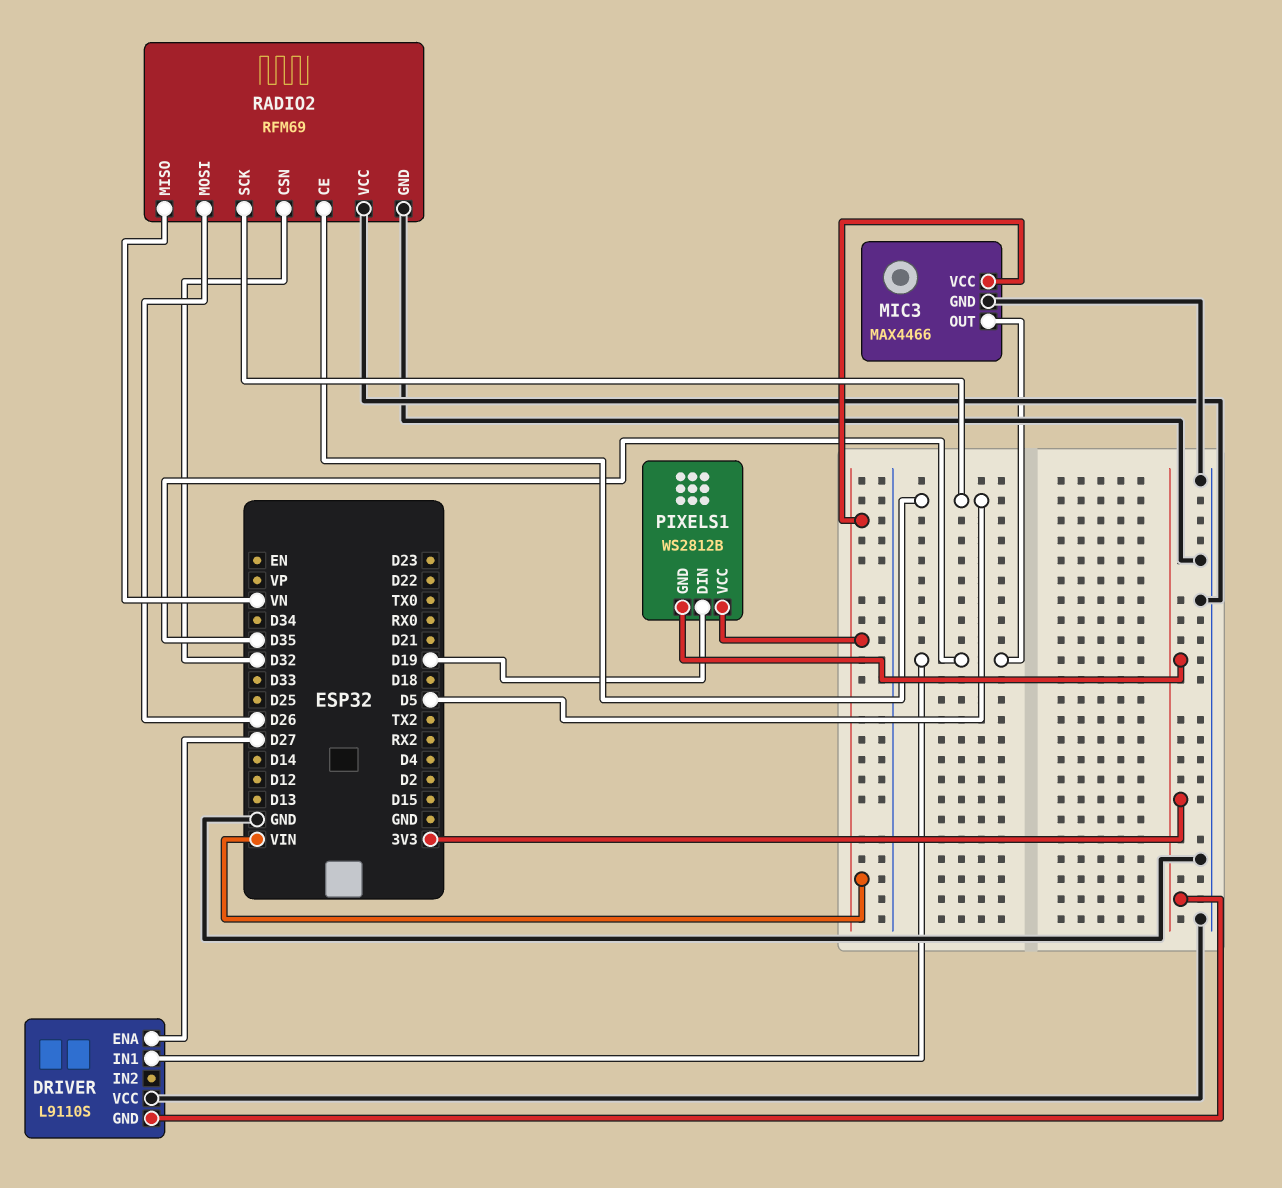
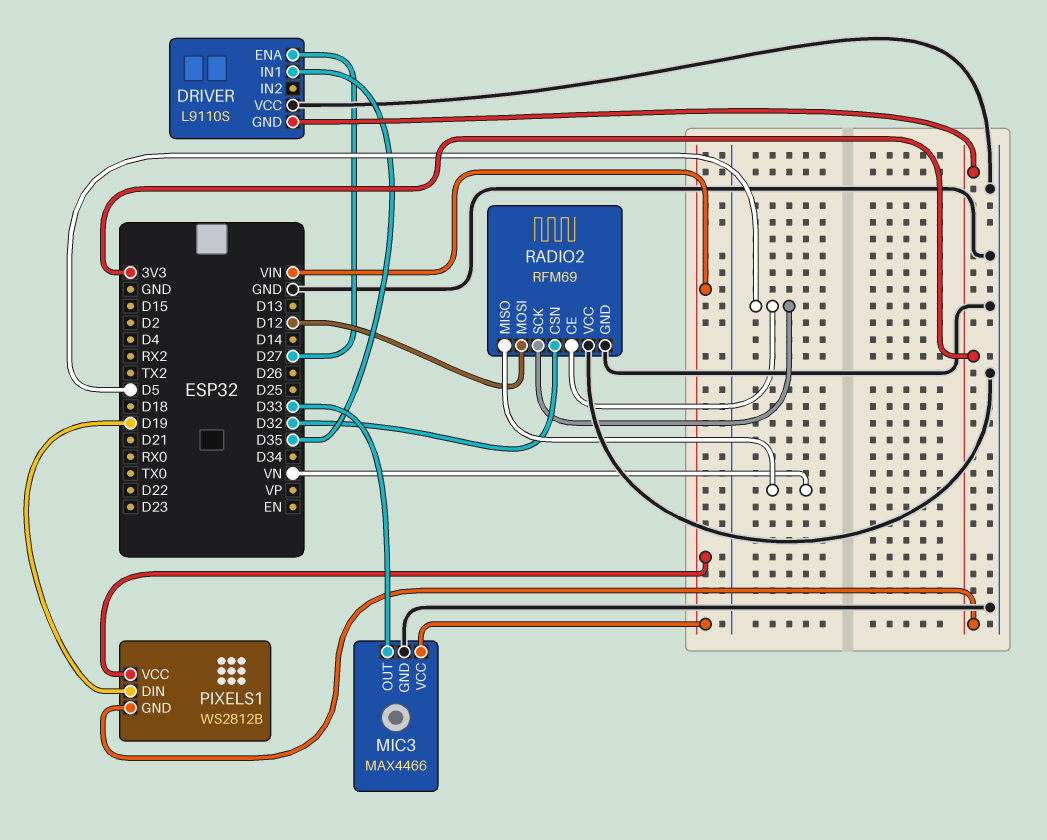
MIC3 pin OUT: D35 -> D33
RADIO2 pin MOSI: D26 -> D12

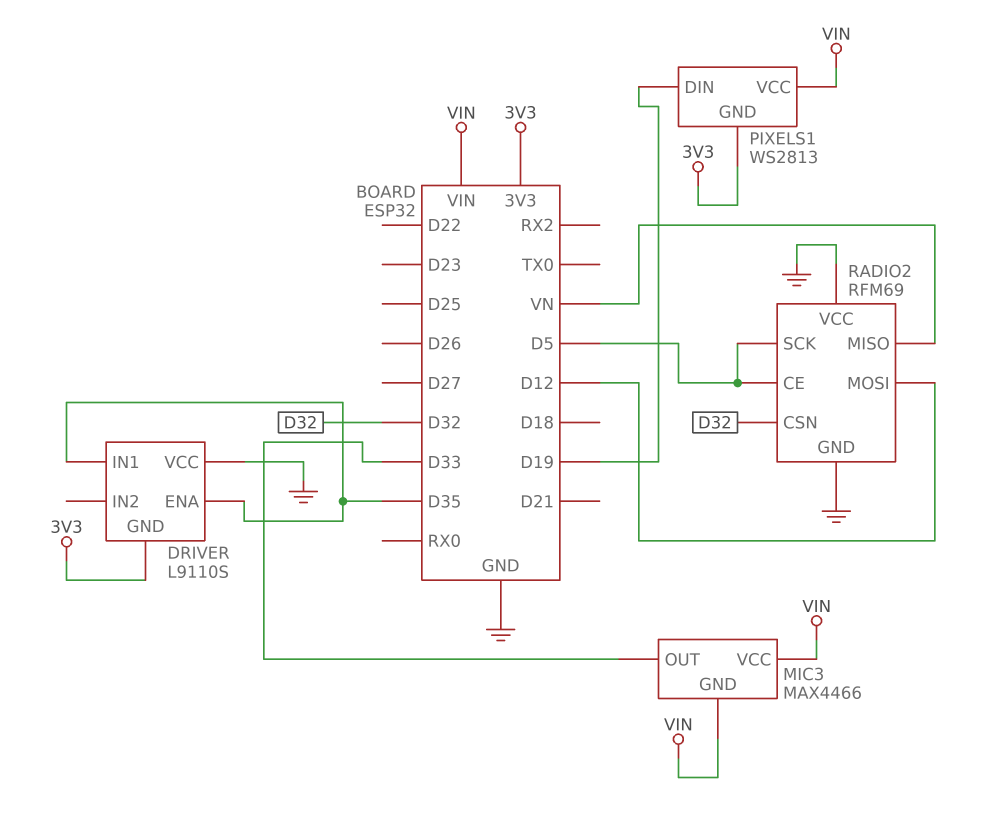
DRIVER pin ENA: D27 -> D35
MIC3 pin GND: GND -> VIN
PIXELS1: WS2812B -> WS2813

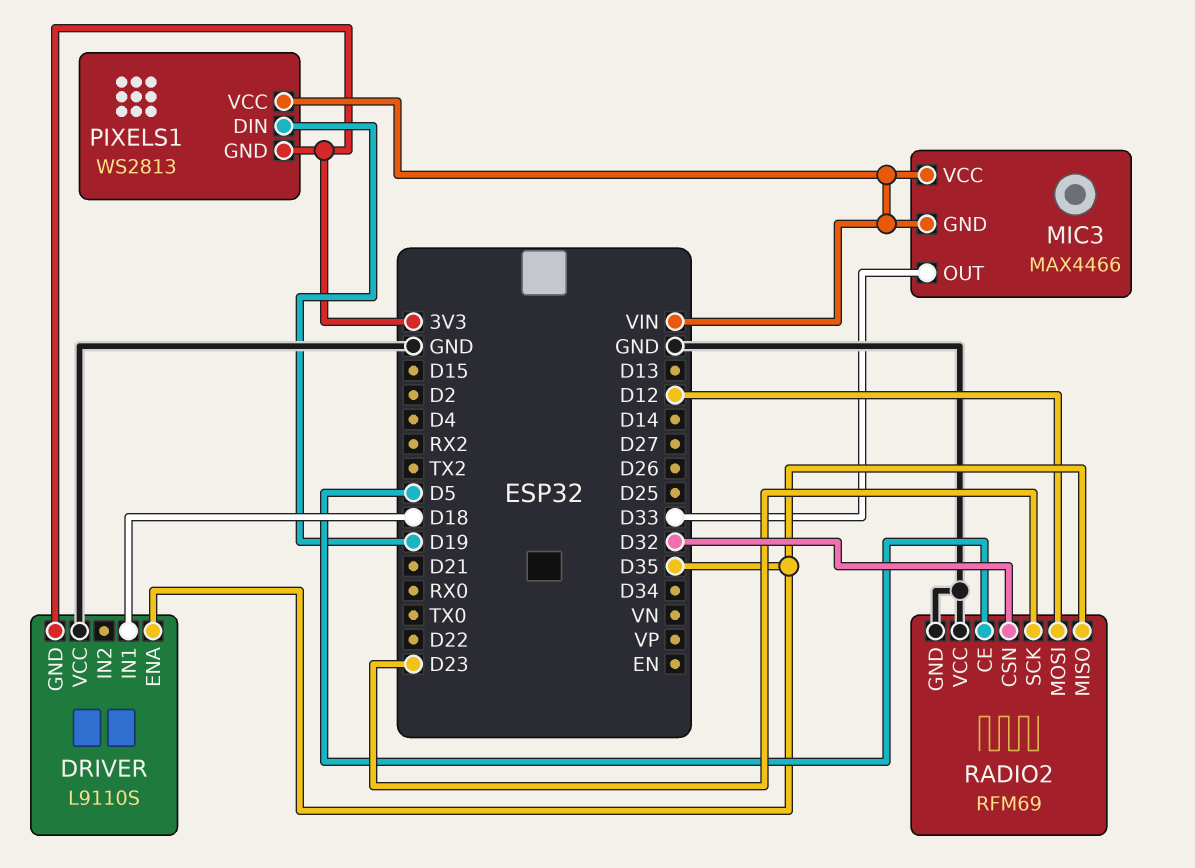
DRIVER pin IN1: D35 -> D18
RADIO2 pin MISO: VN -> D35
RADIO2 pin SCK: D5 -> D23

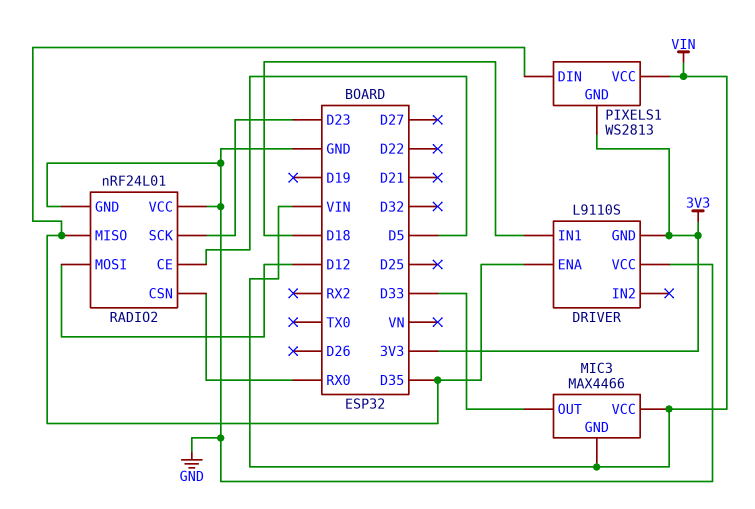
PIXELS1 pin DIN: D19 -> D35
RADIO2: RFM69 -> nRF24L01
RADIO2 pin CSN: D32 -> RX0

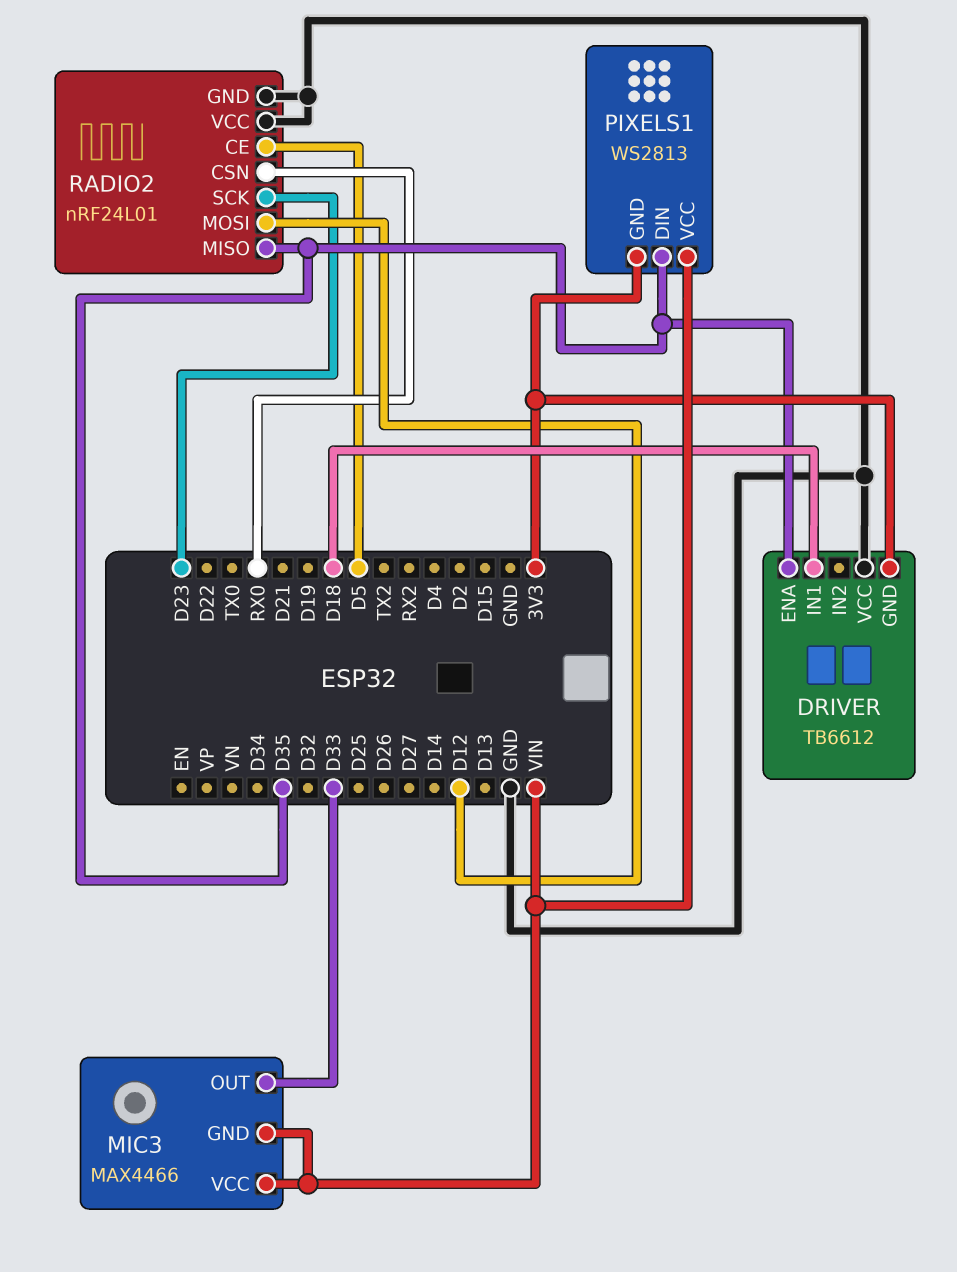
DRIVER: L9110S -> TB6612

